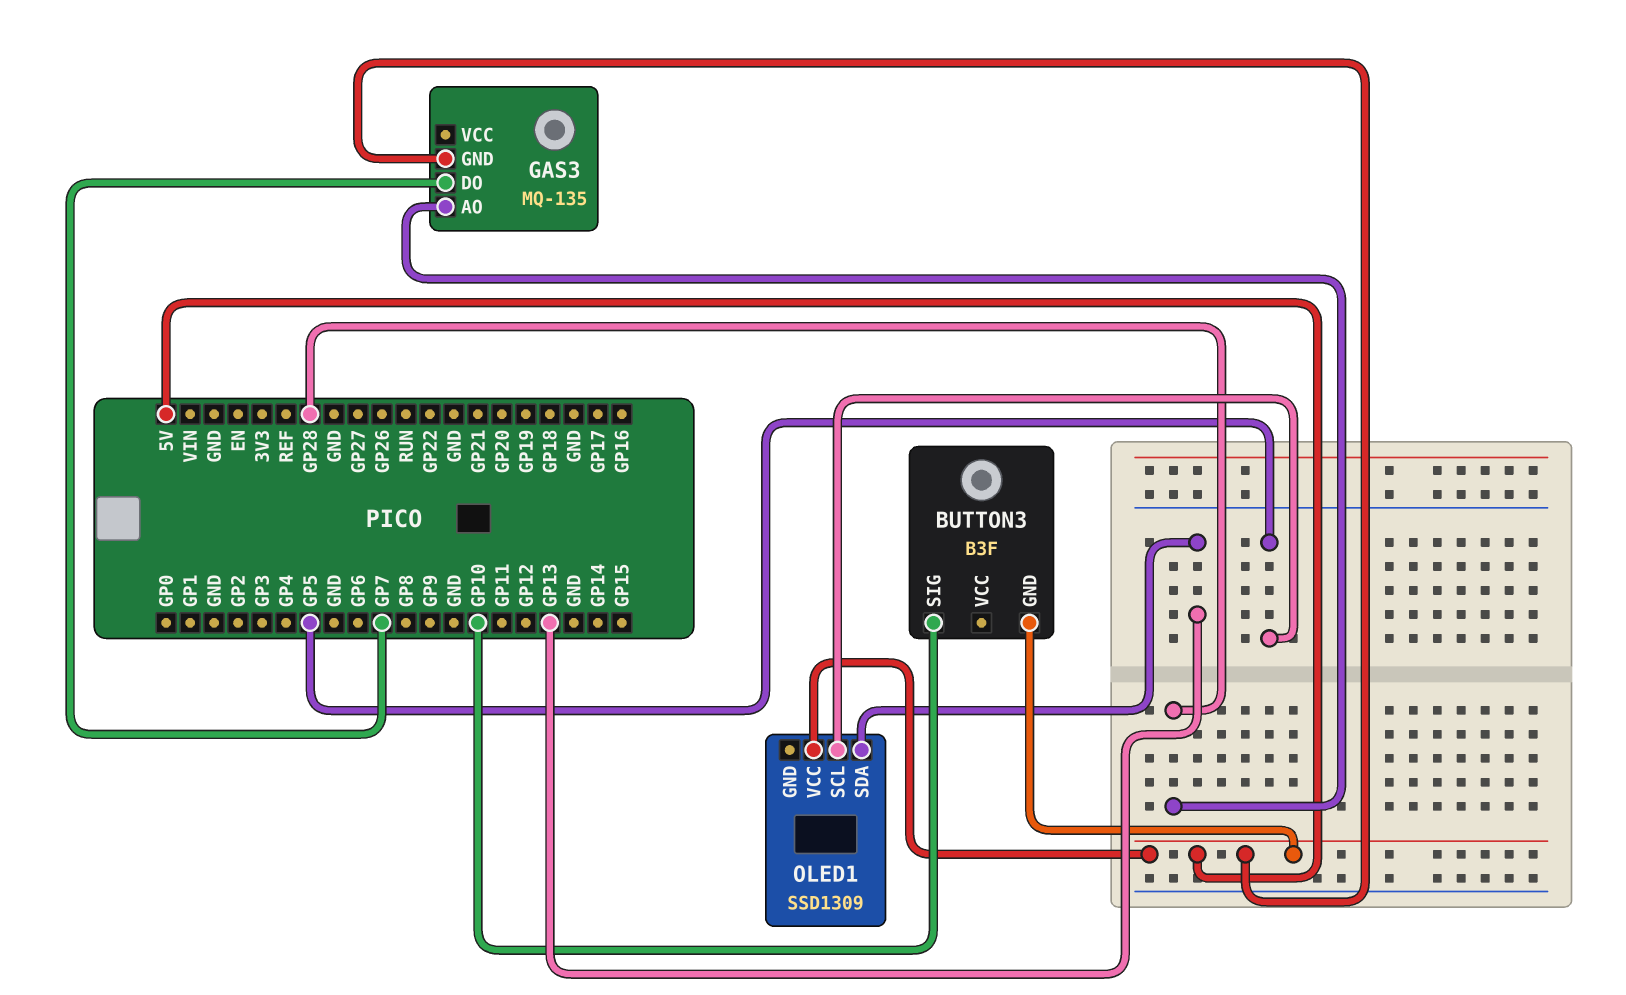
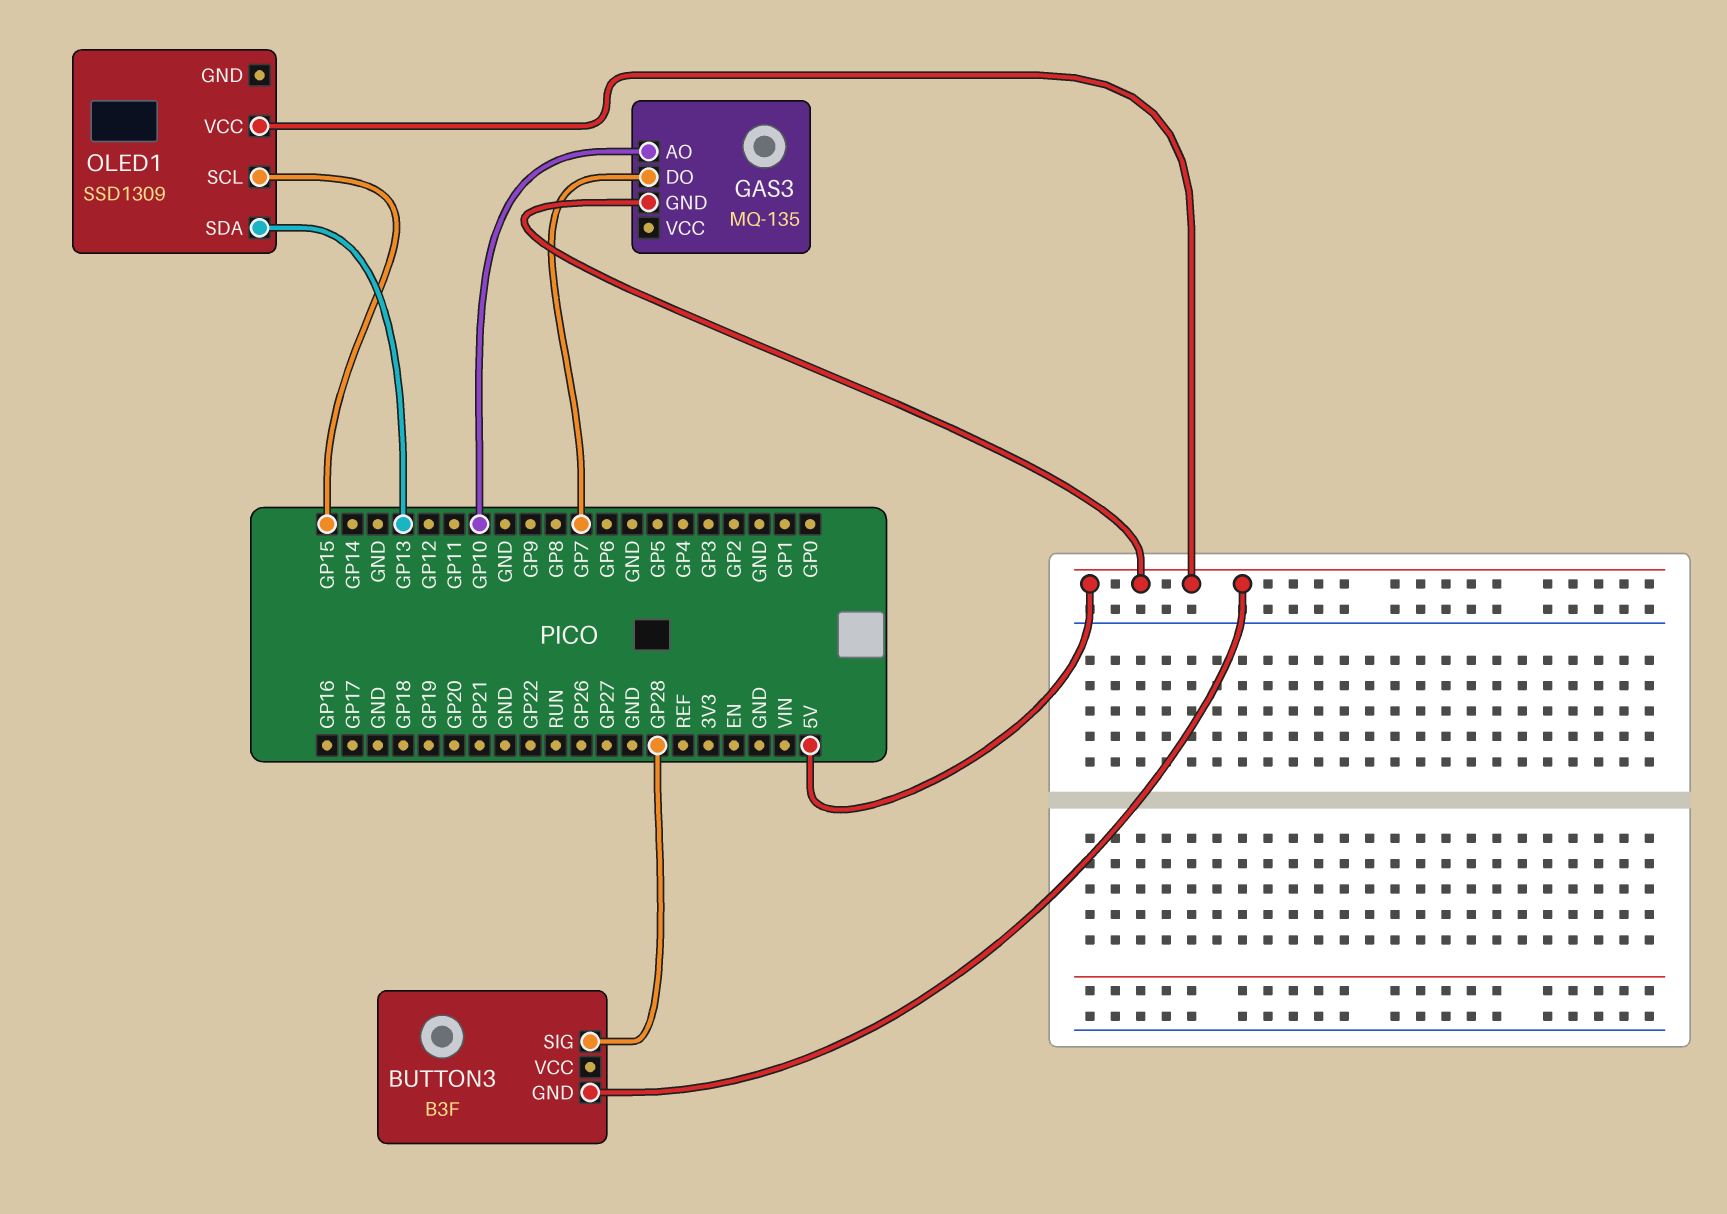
BUTTON3 pin SIG: GP10 -> GP28
GAS3 pin AO: GP28 -> GP10
OLED1 pin SCL: GP5 -> GP15

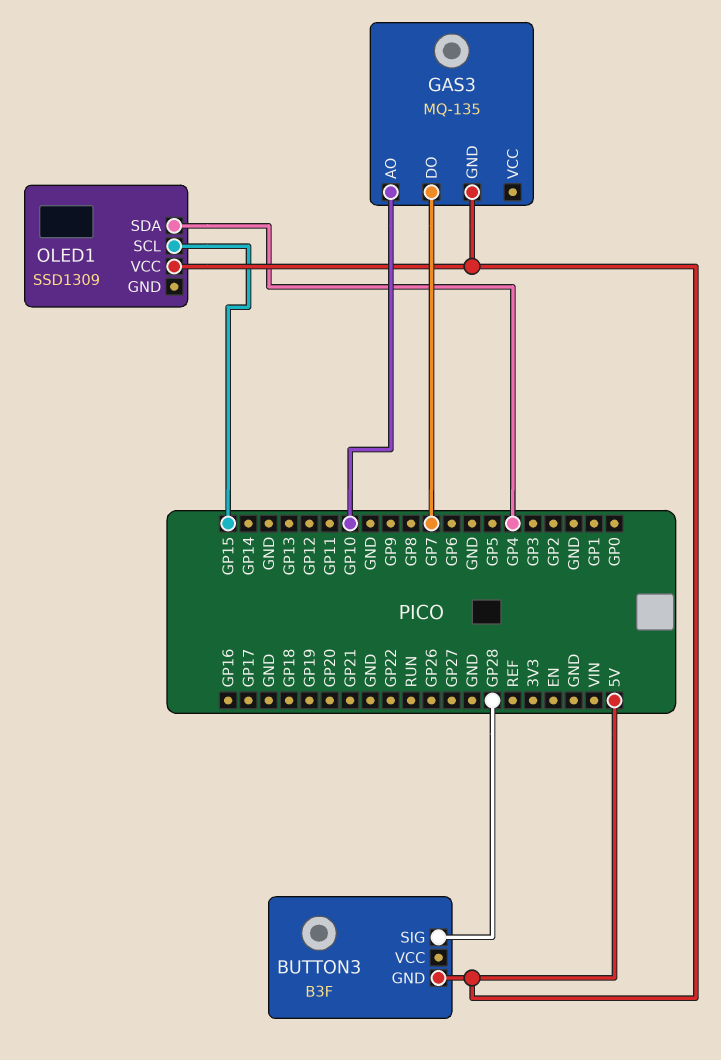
OLED1 pin SDA: GP13 -> GP4

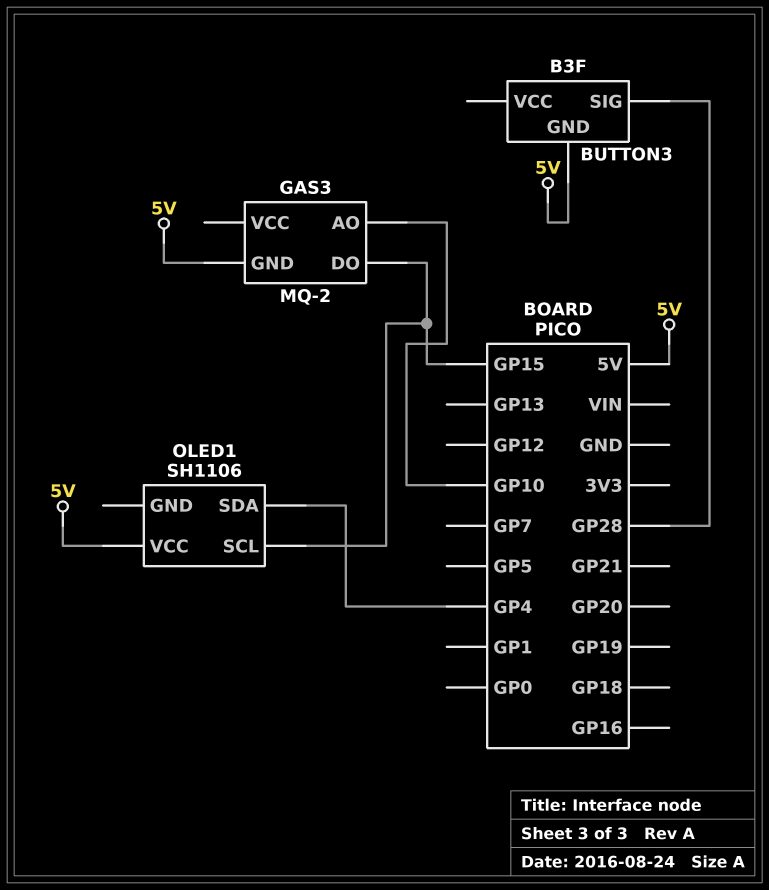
GAS3: MQ-135 -> MQ-2
GAS3 pin DO: GP7 -> GP15
OLED1: SSD1309 -> SH1106

